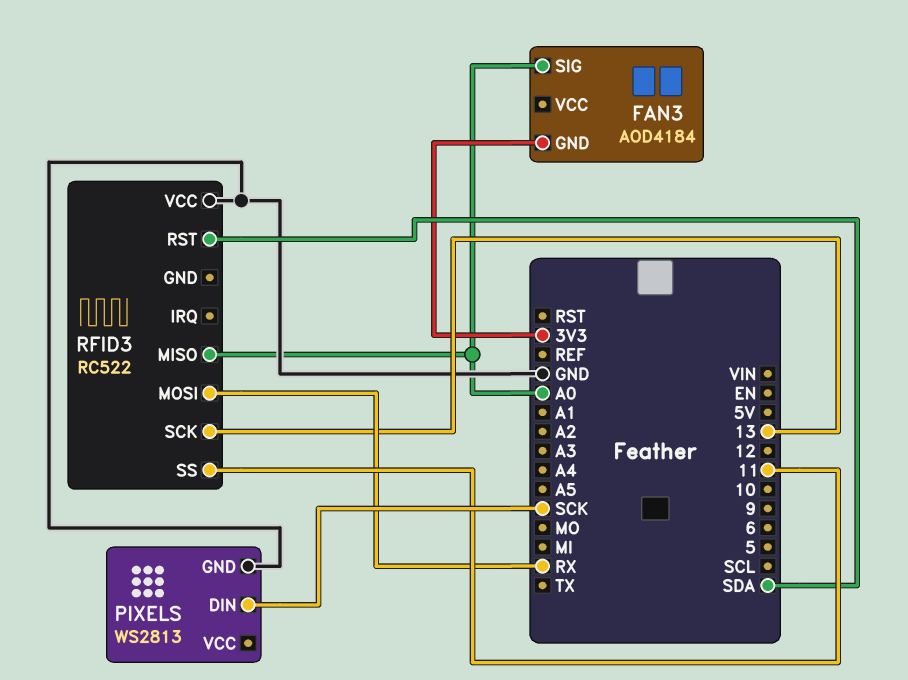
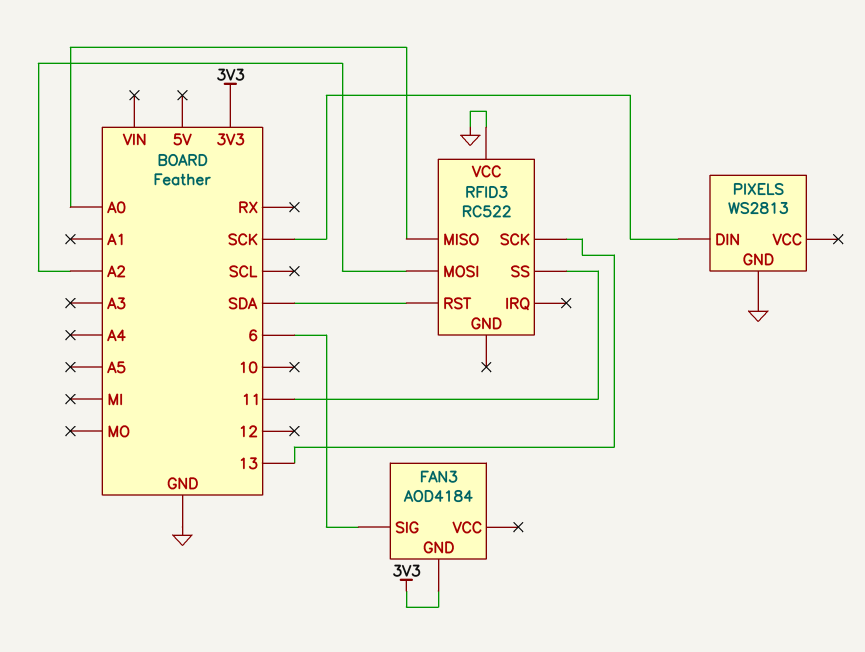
FAN3 pin SIG: A0 -> 6
RFID3 pin MOSI: RX -> A2

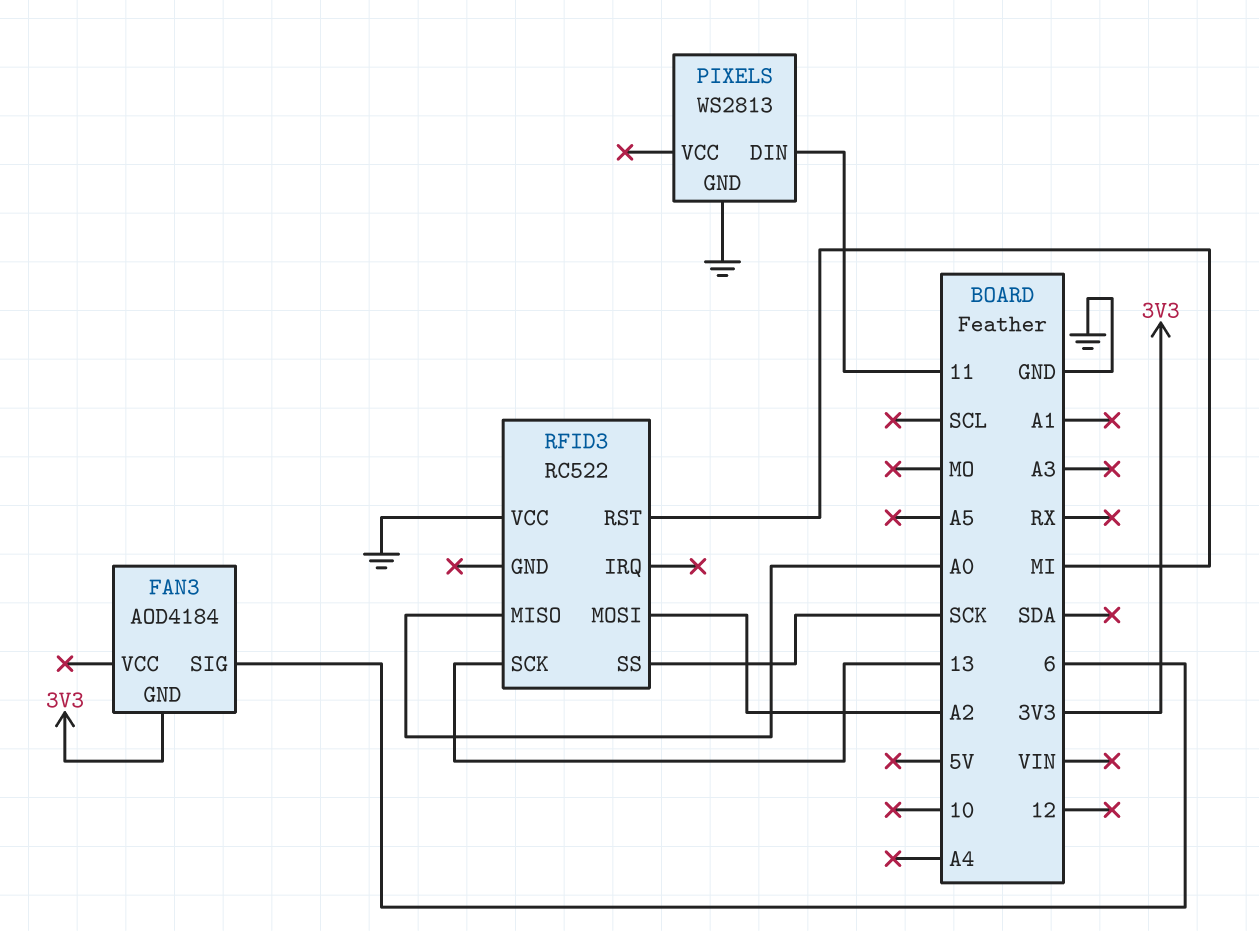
PIXELS pin DIN: SCK -> 11
RFID3 pin RST: SDA -> MI
RFID3 pin SS: 11 -> SCK

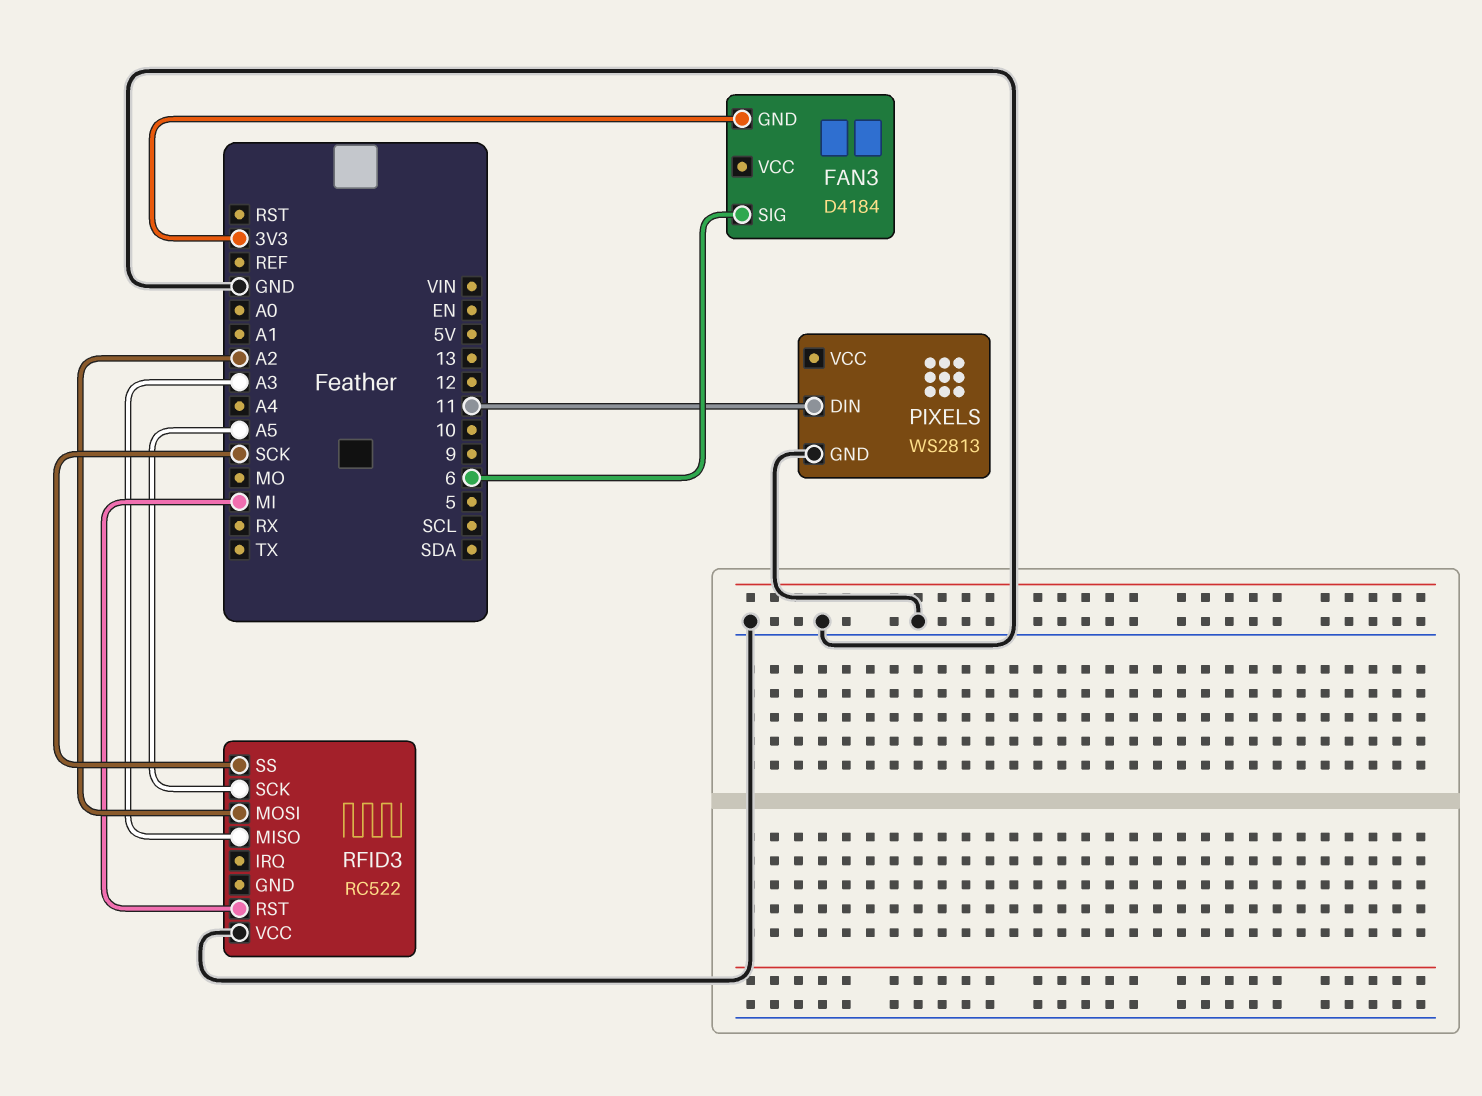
FAN3: AOD4184 -> D4184
RFID3 pin MISO: A0 -> A3
RFID3 pin SCK: 13 -> A5

